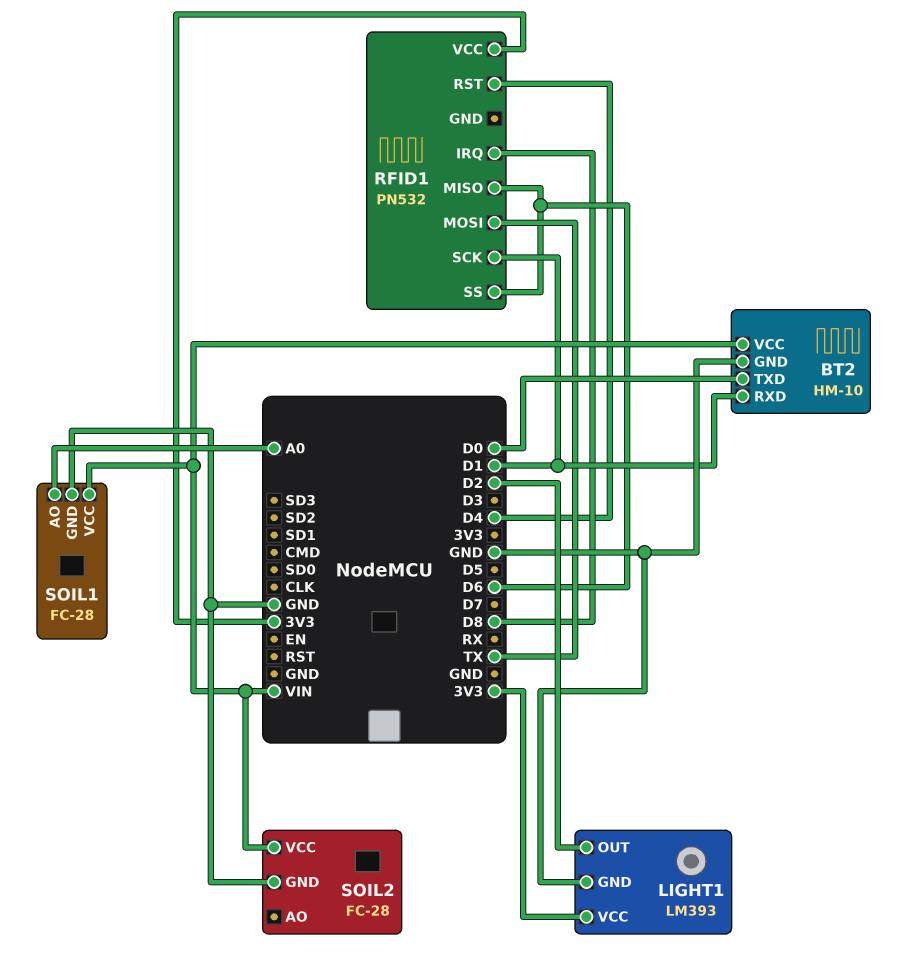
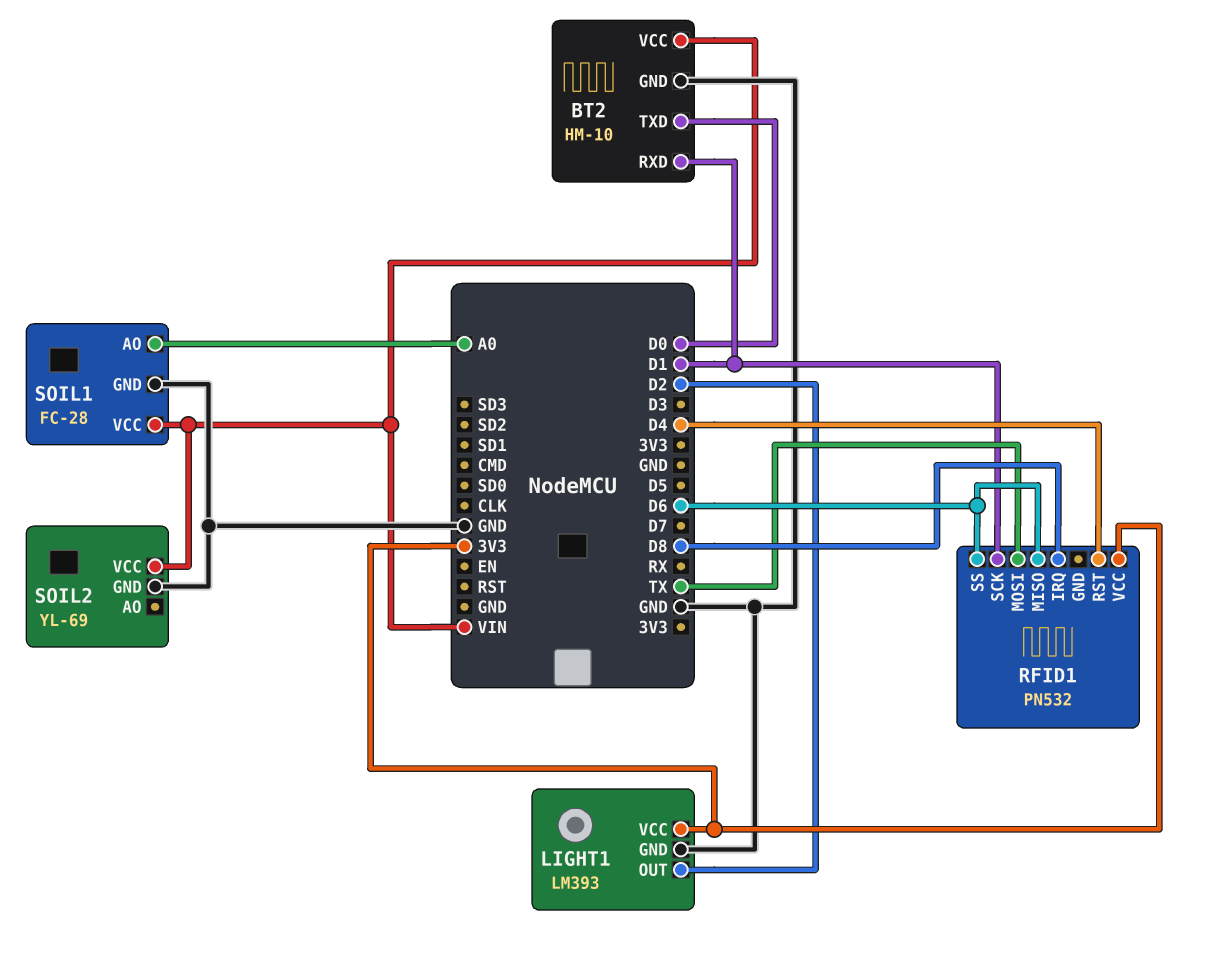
SOIL2: FC-28 -> YL-69

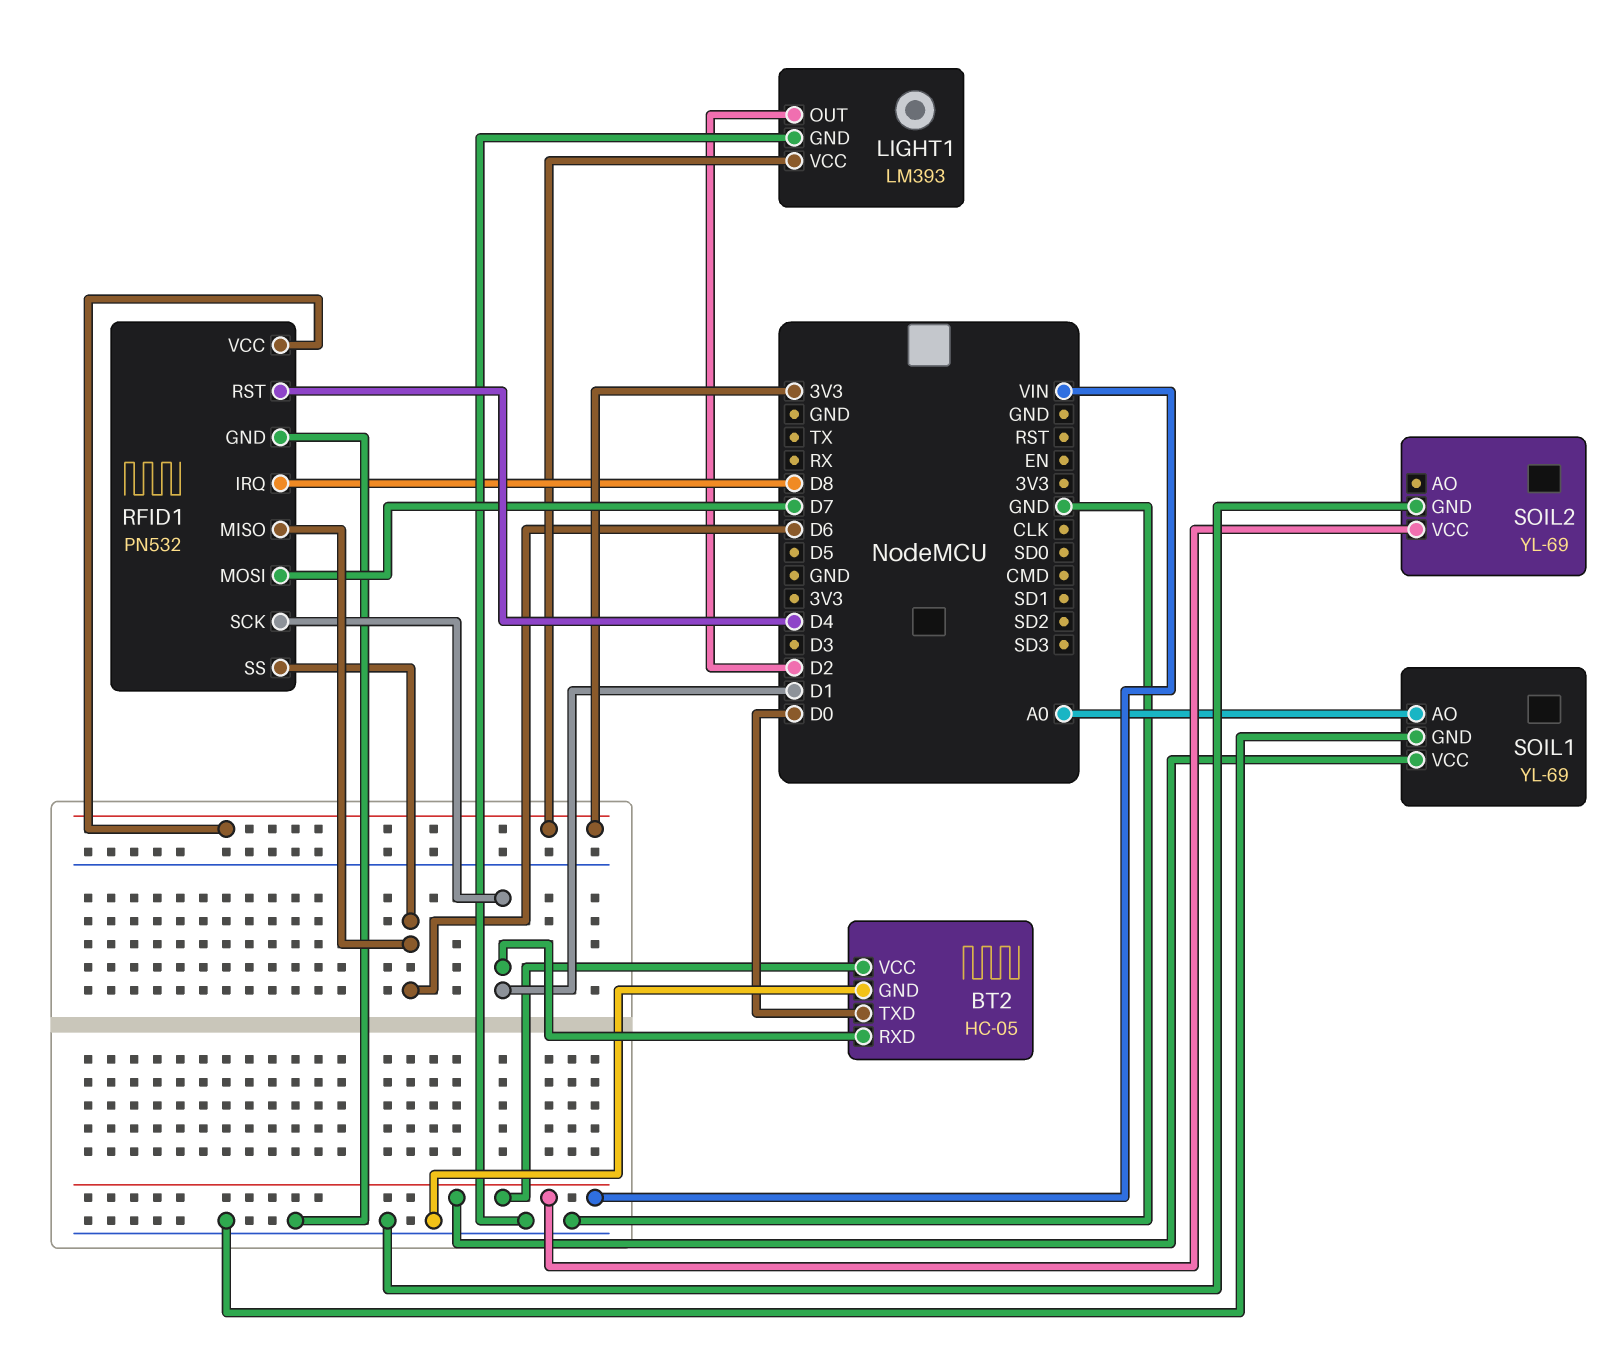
BT2: HM-10 -> HC-05
RFID1 pin GND: none -> GND
RFID1 pin MOSI: TX -> D7
SOIL1: FC-28 -> YL-69

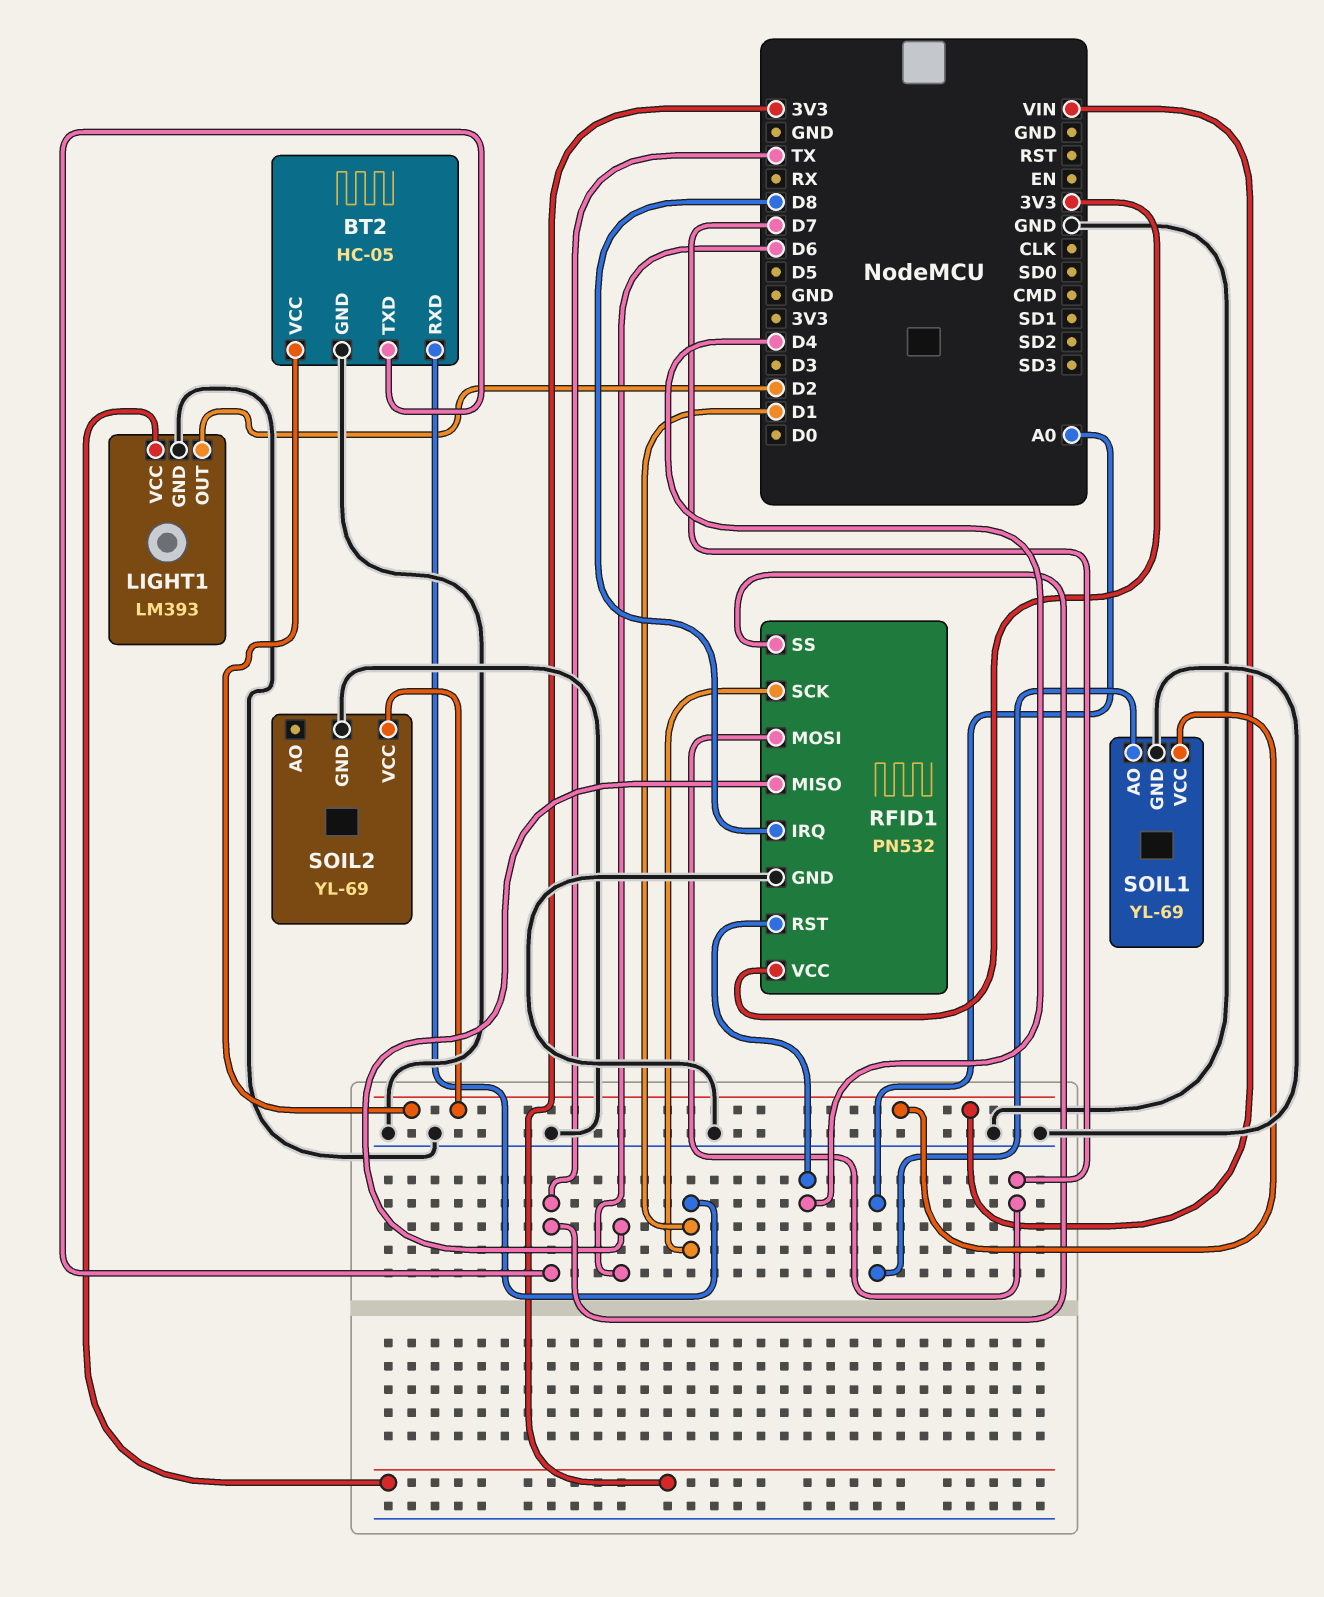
BT2 pin TXD: D0 -> TX
RFID1 pin SS: D6 -> TX

